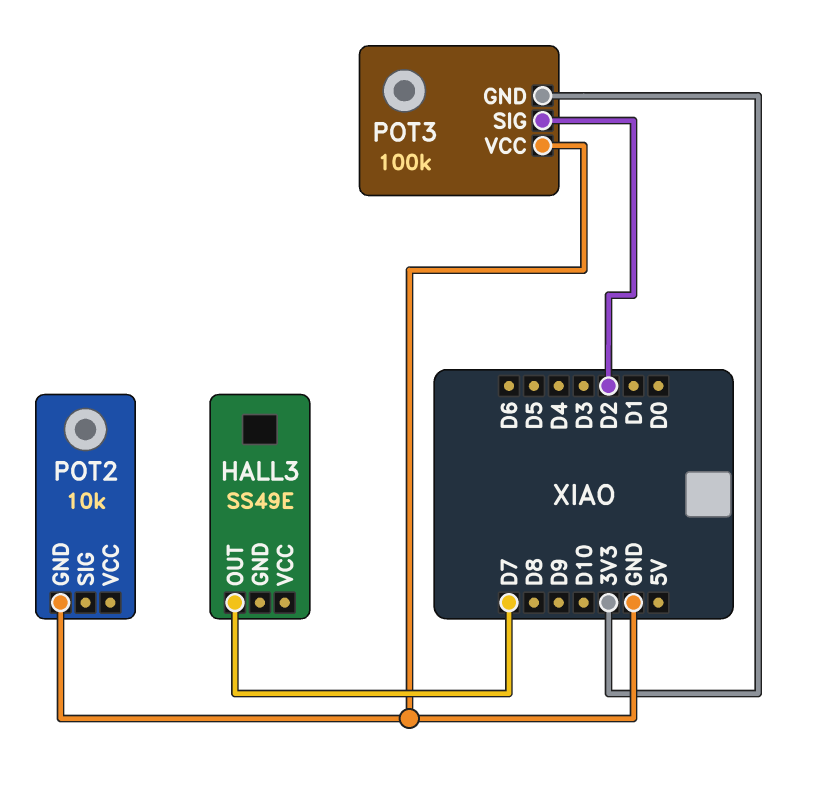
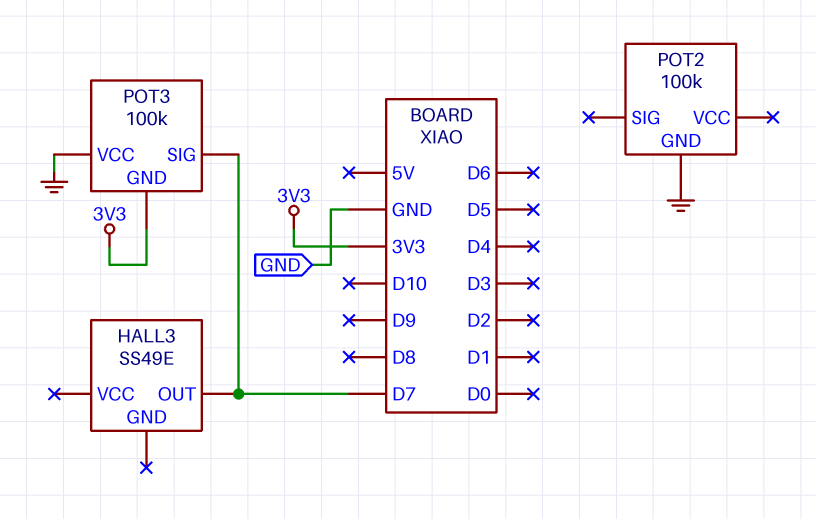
POT2: 10k -> 100k
POT3 pin SIG: D2 -> D7

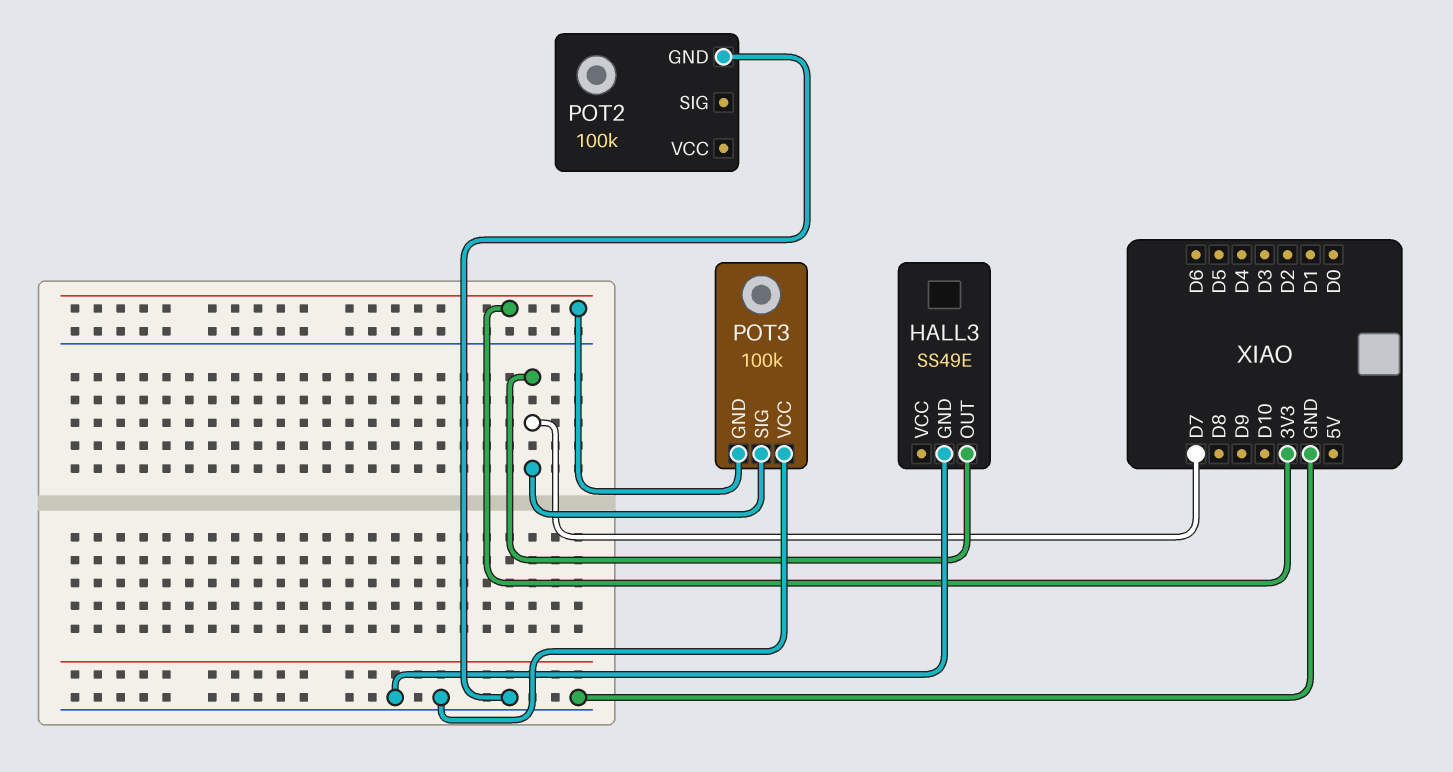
HALL3 pin GND: none -> GND

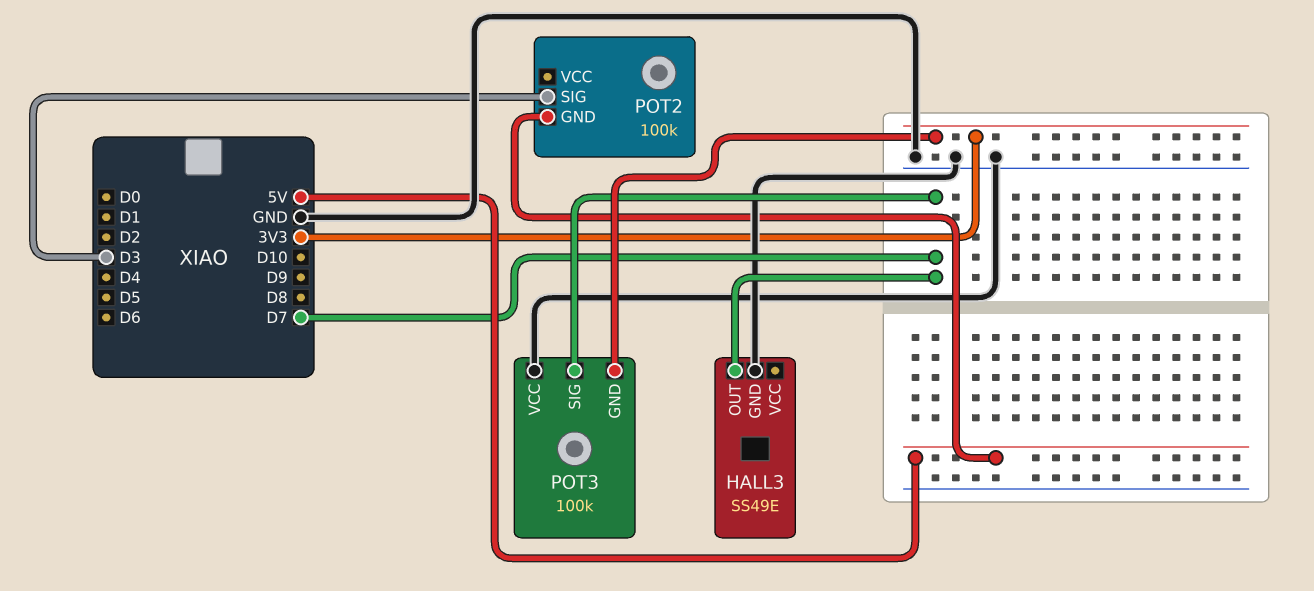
POT2 pin GND: GND -> 5V
POT2 pin SIG: none -> D3

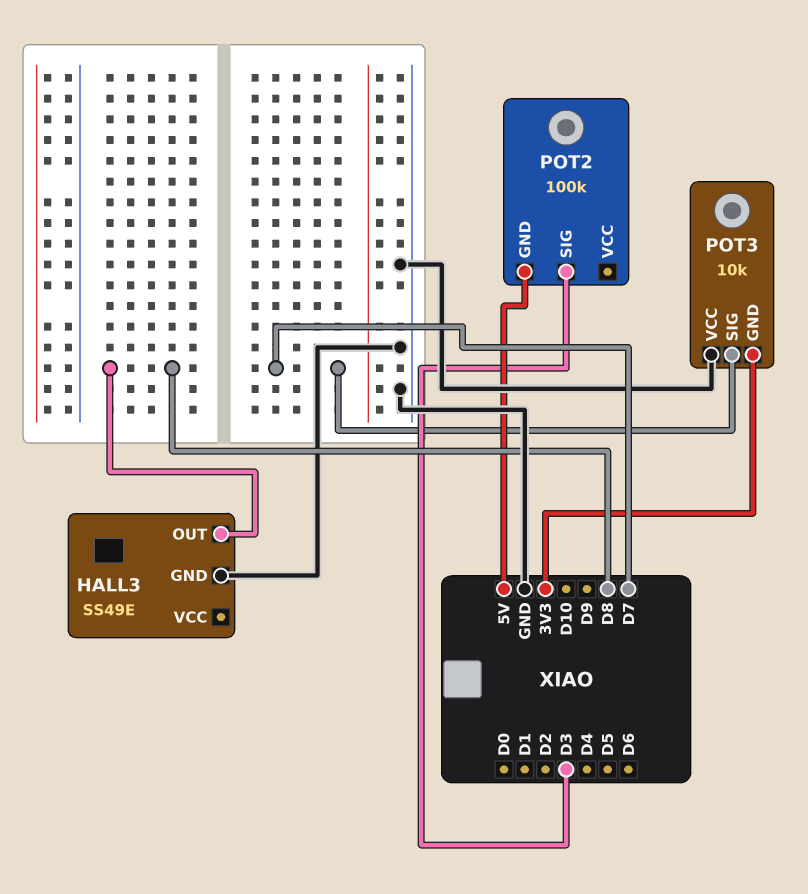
HALL3 pin OUT: D7 -> D8
POT3: 100k -> 10k

